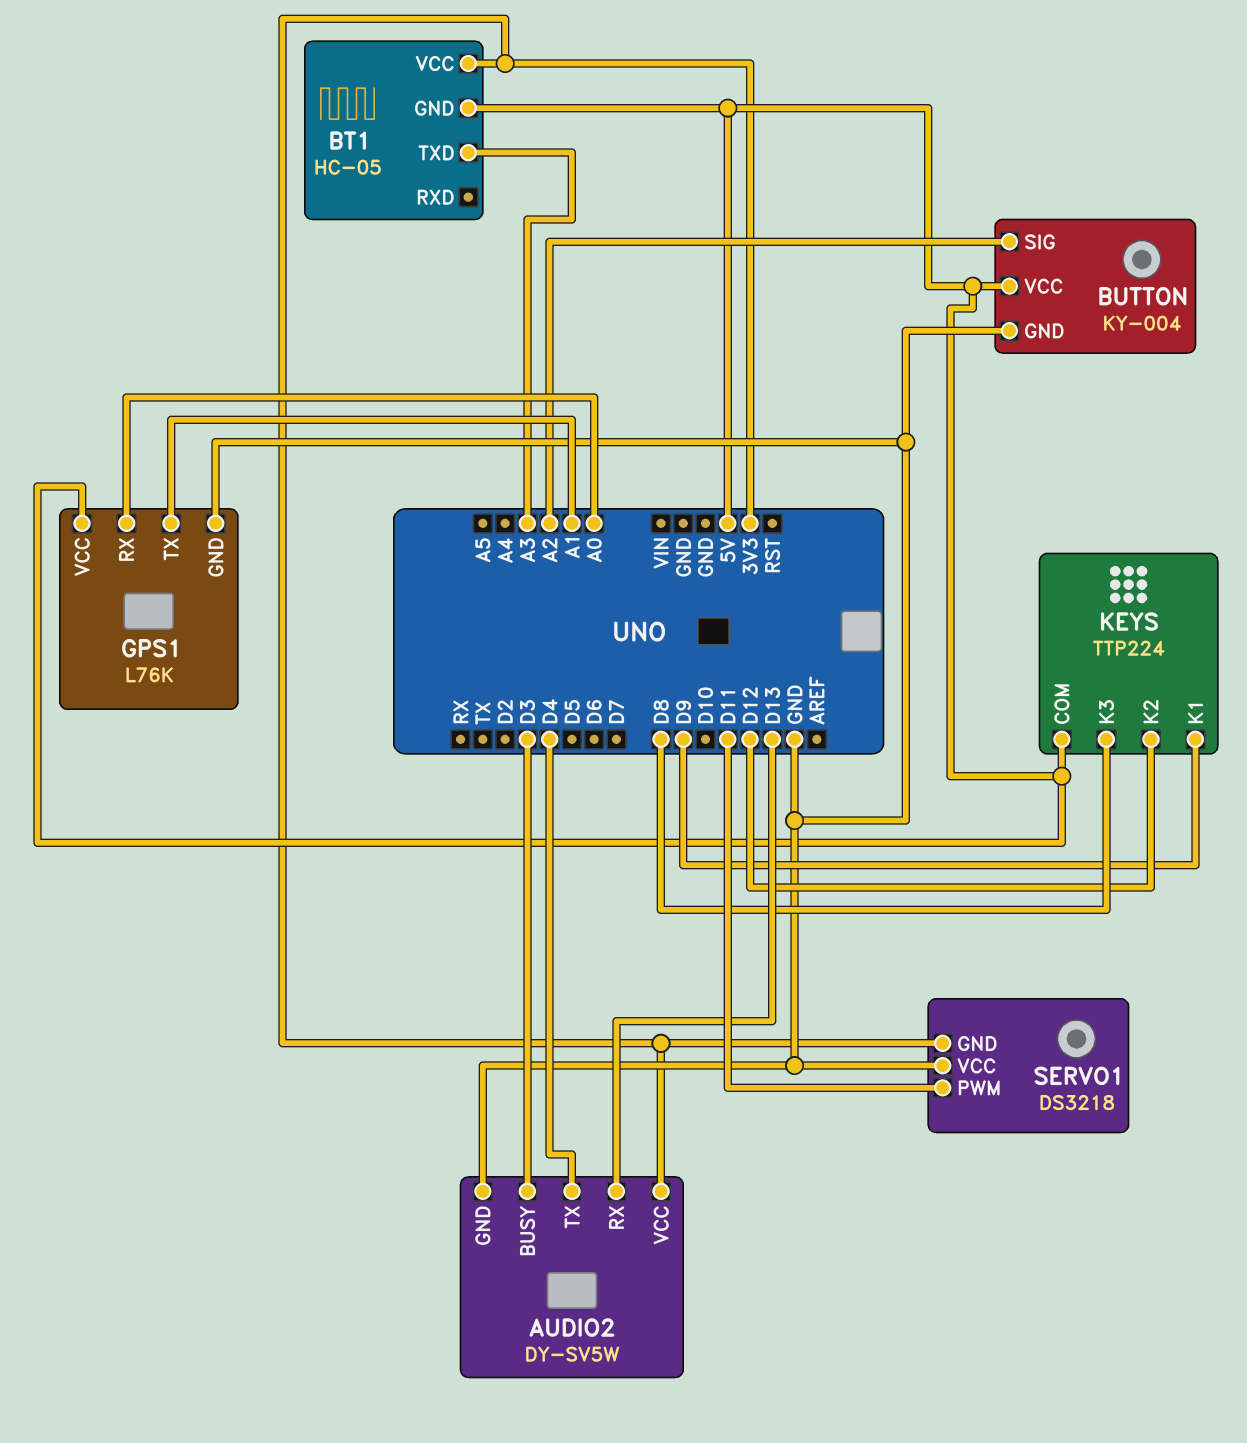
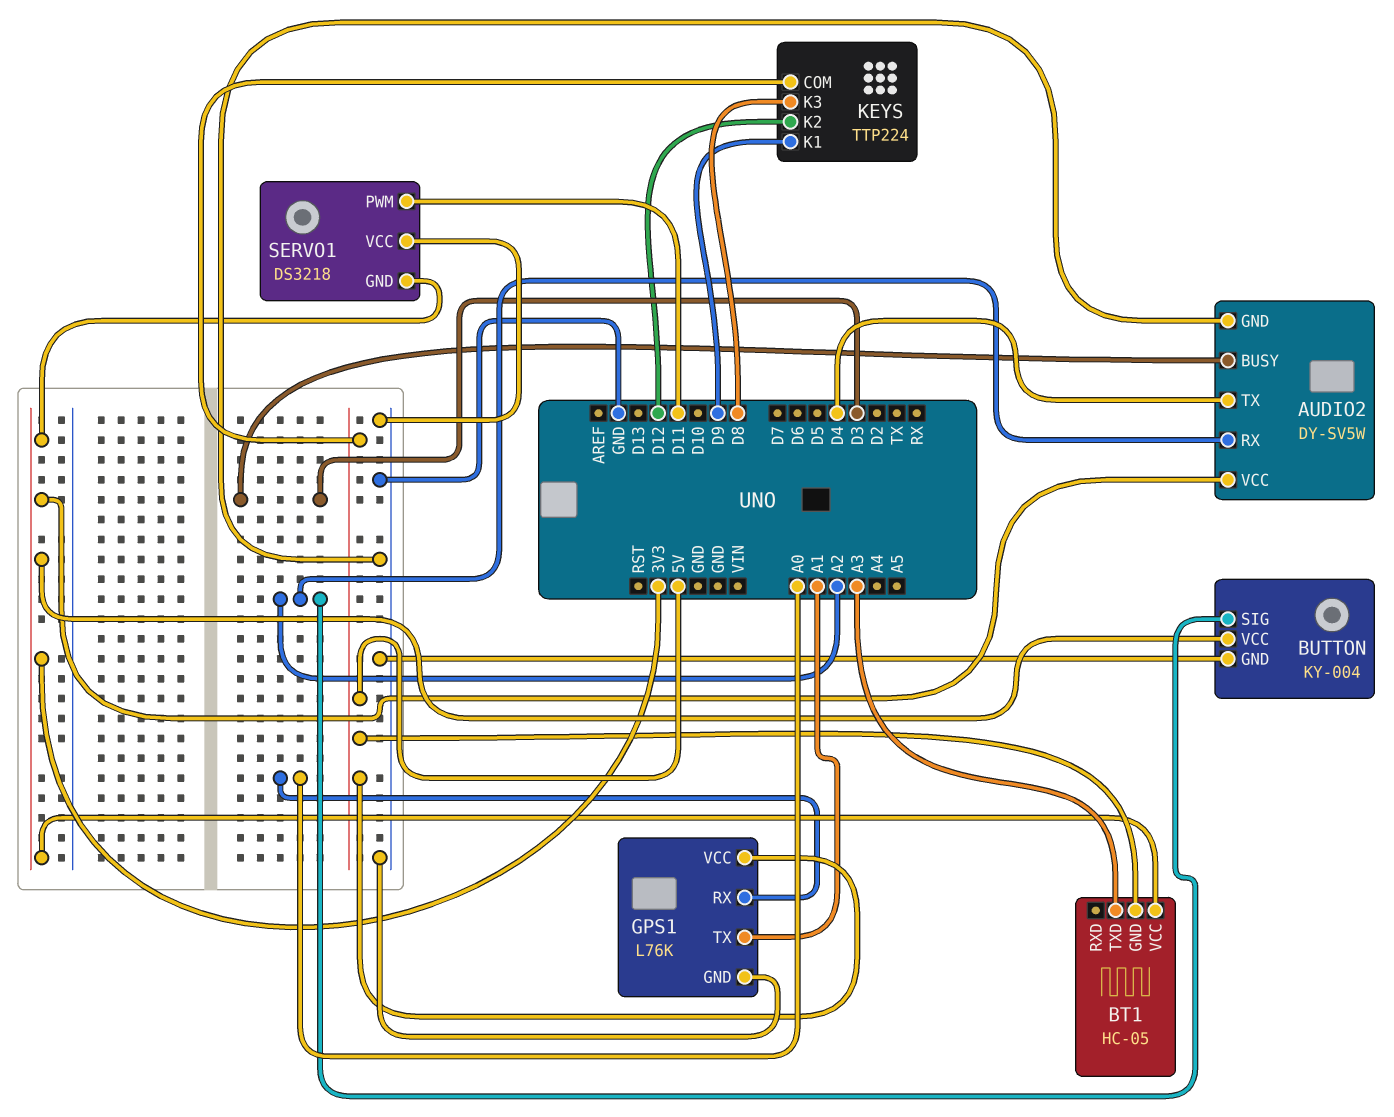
AUDIO2 pin RX: D13 -> A2
BUTTON pin VCC: 5V -> 3V3

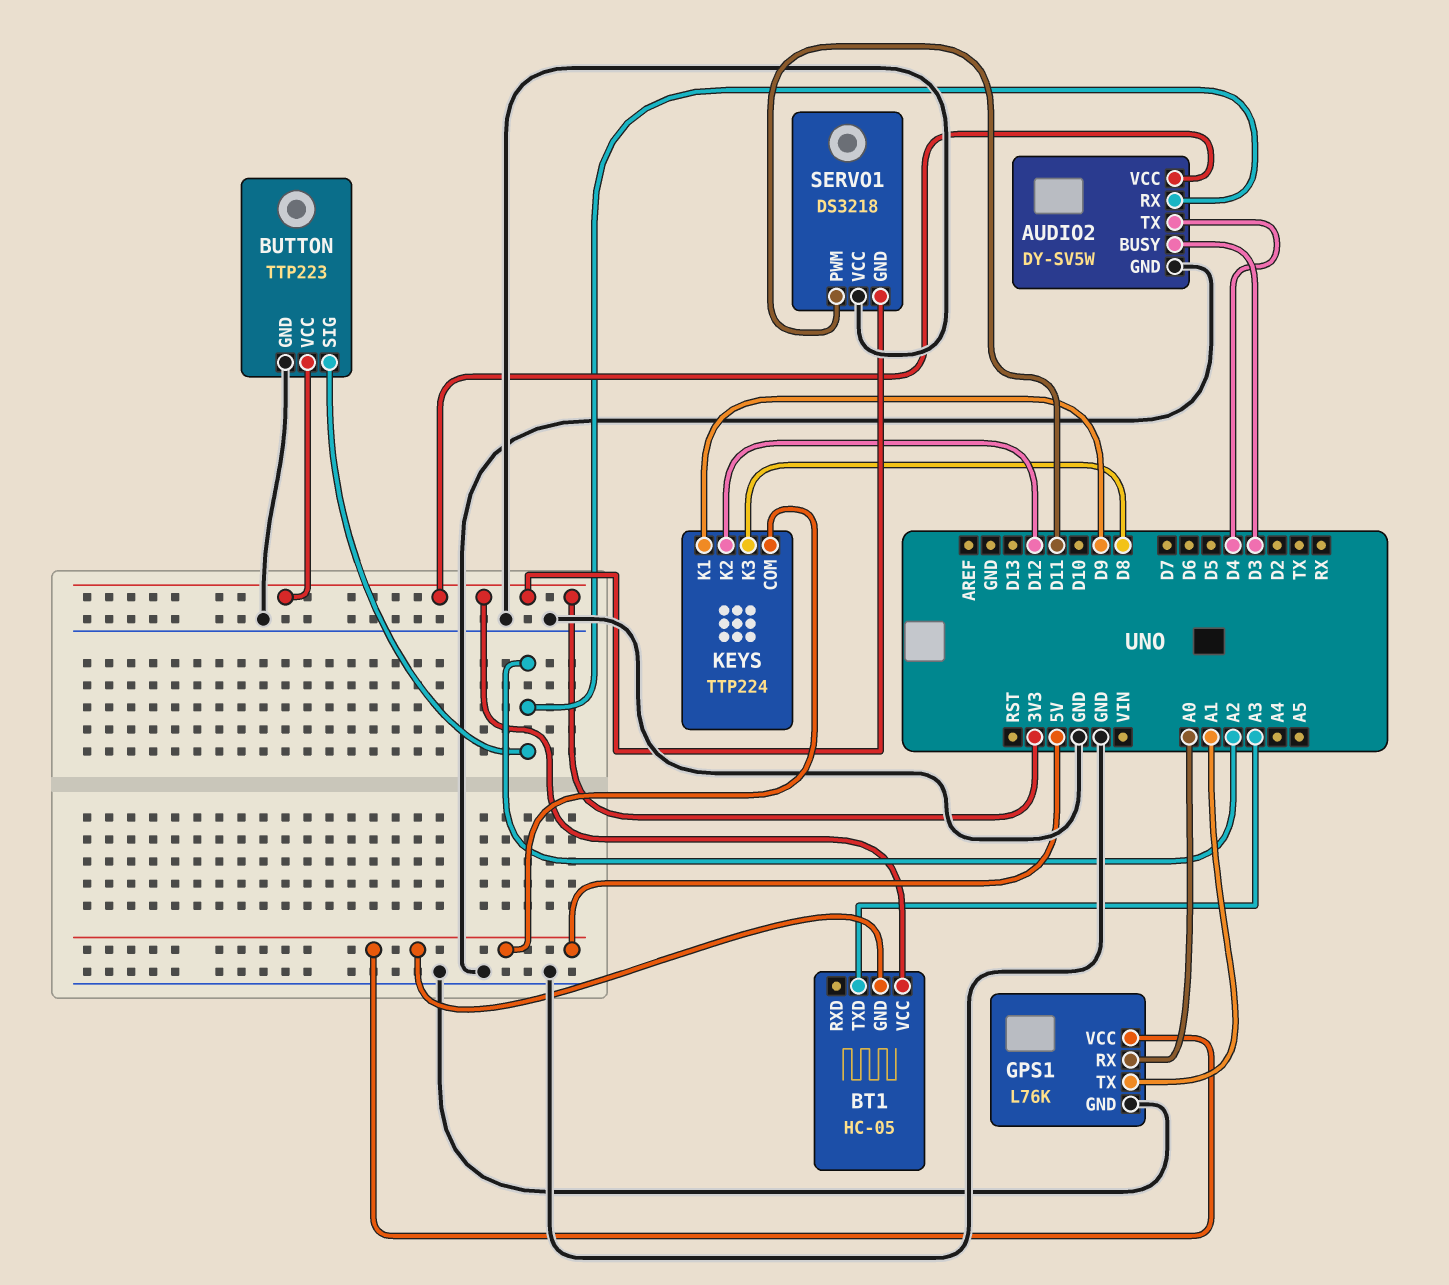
BUTTON: KY-004 -> TTP223

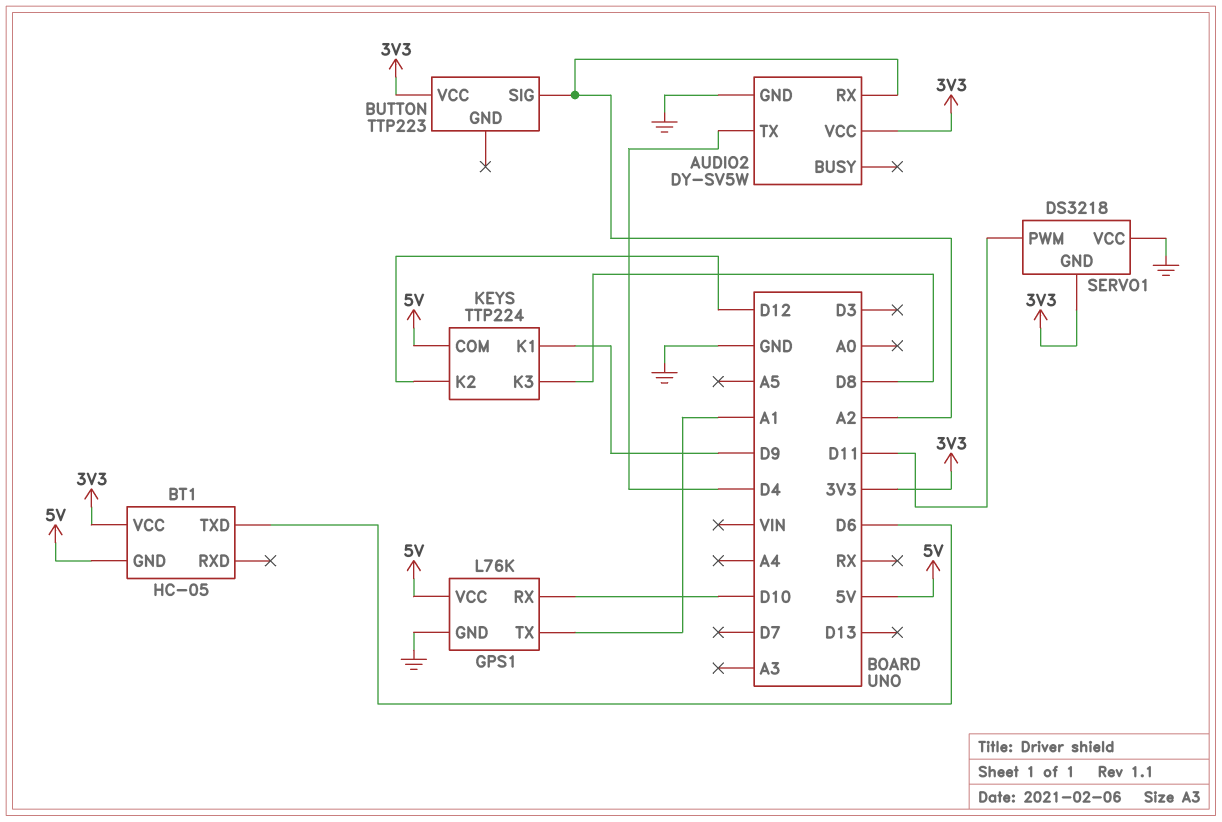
AUDIO2 pin BUSY: D3 -> none
BT1 pin TXD: A3 -> D6
BUTTON pin GND: GND -> none
GPS1 pin RX: A0 -> D10

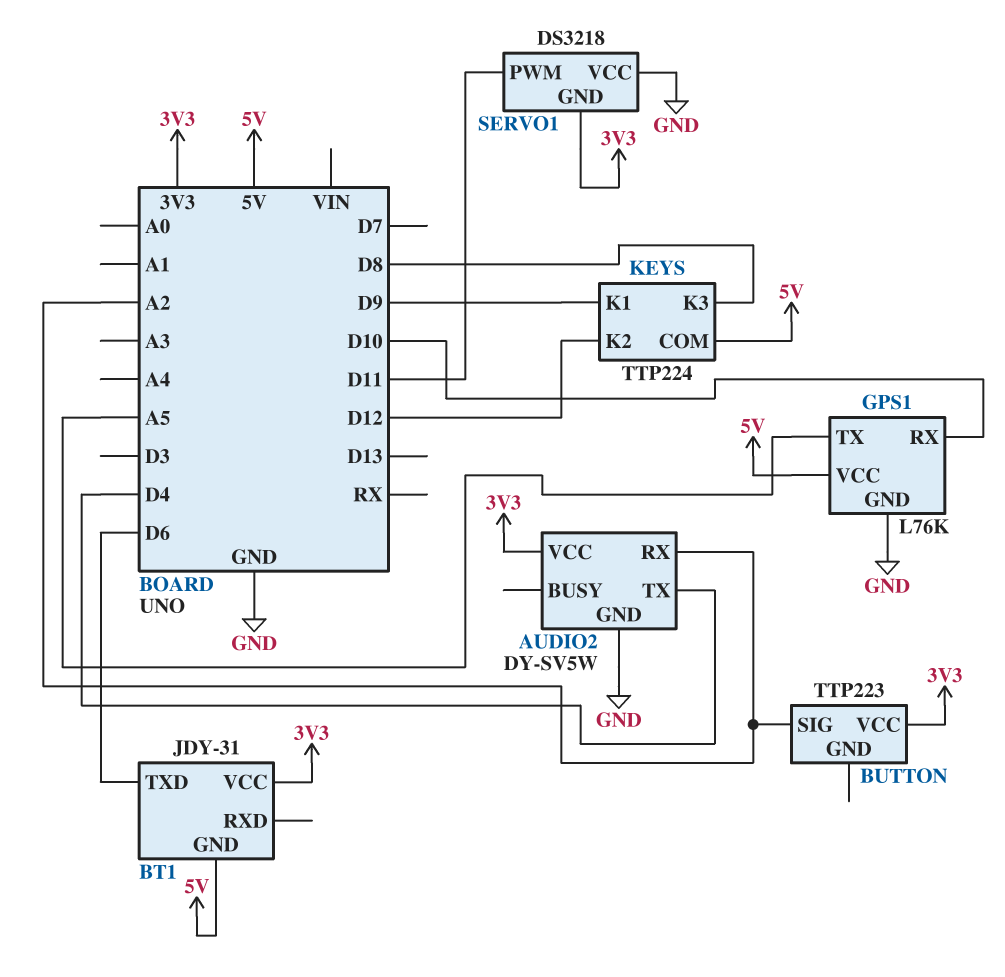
BT1: HC-05 -> JDY-31
GPS1 pin TX: A1 -> A5

